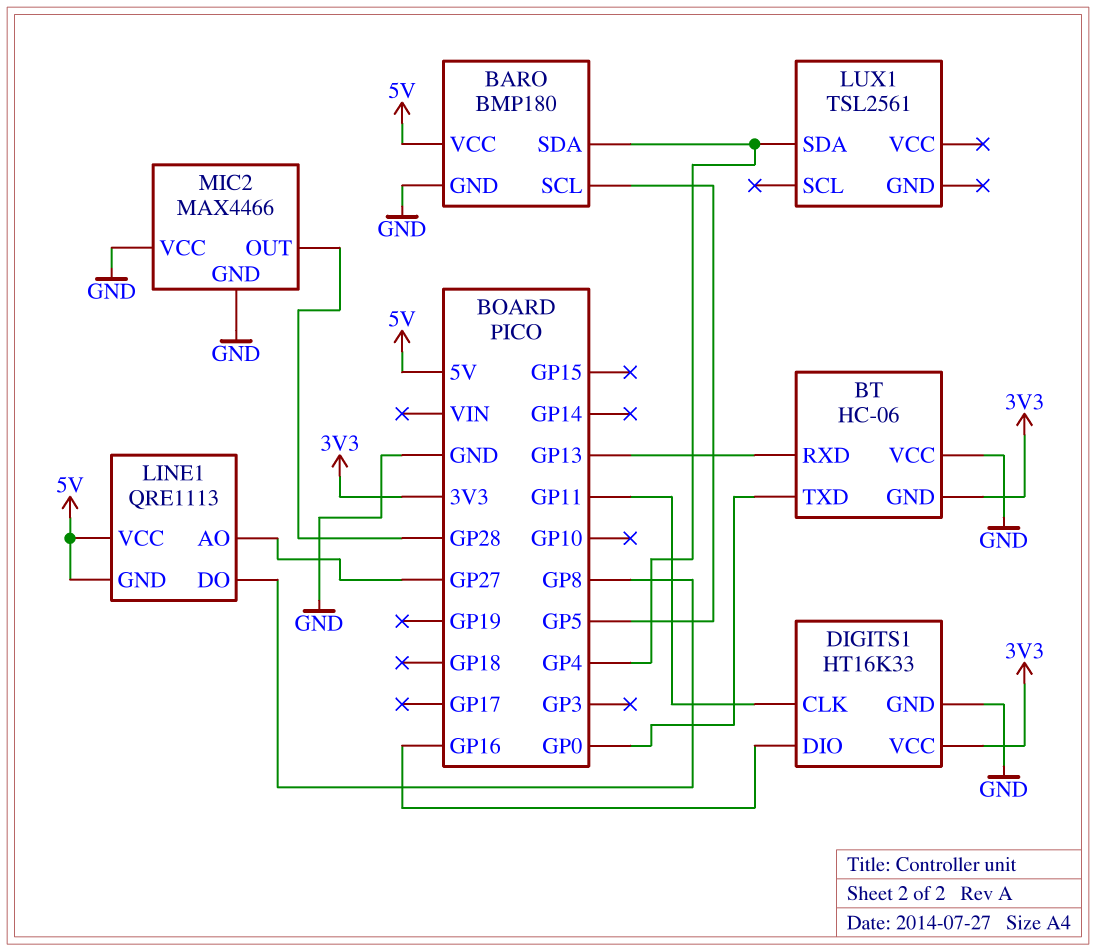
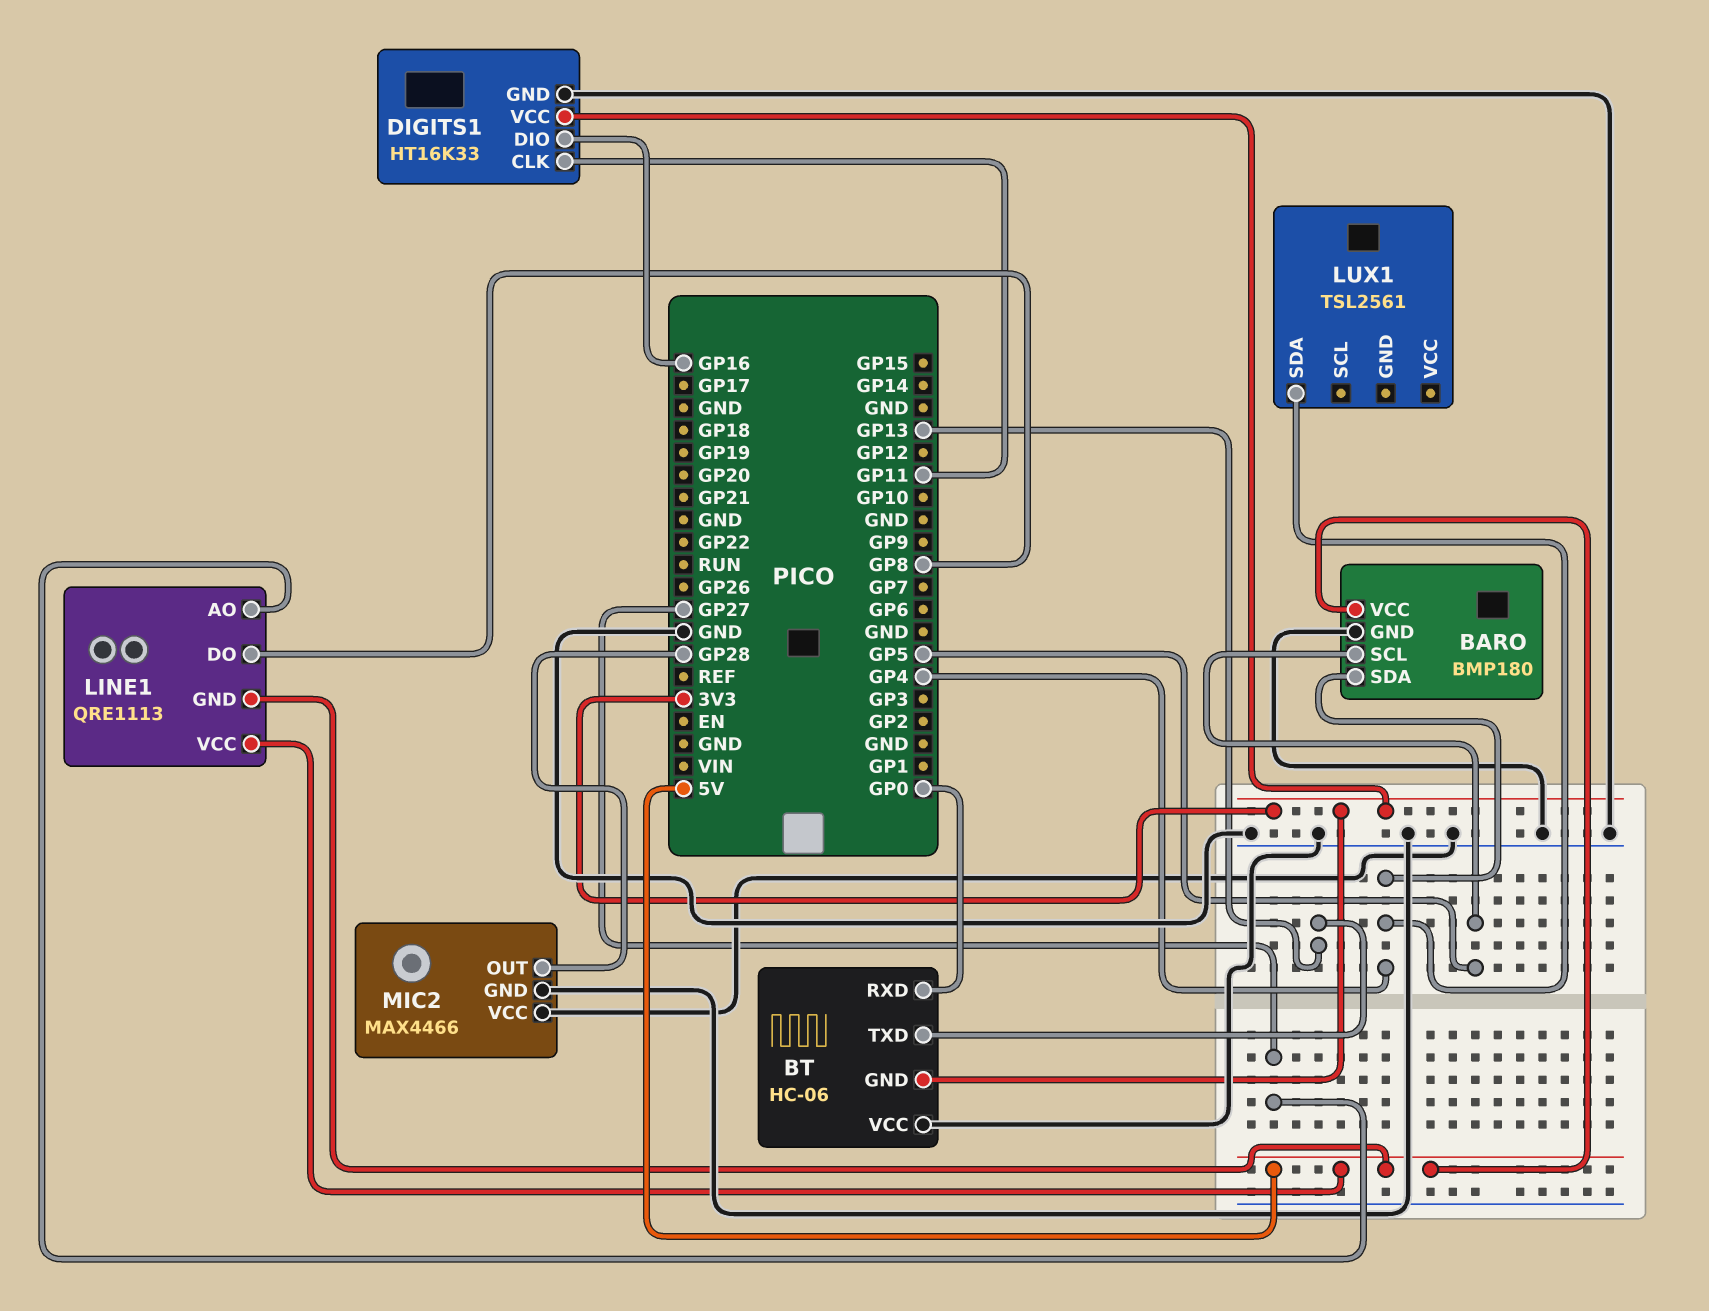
BT pin RXD: GP13 -> GP0
BT pin TXD: GP0 -> GP13

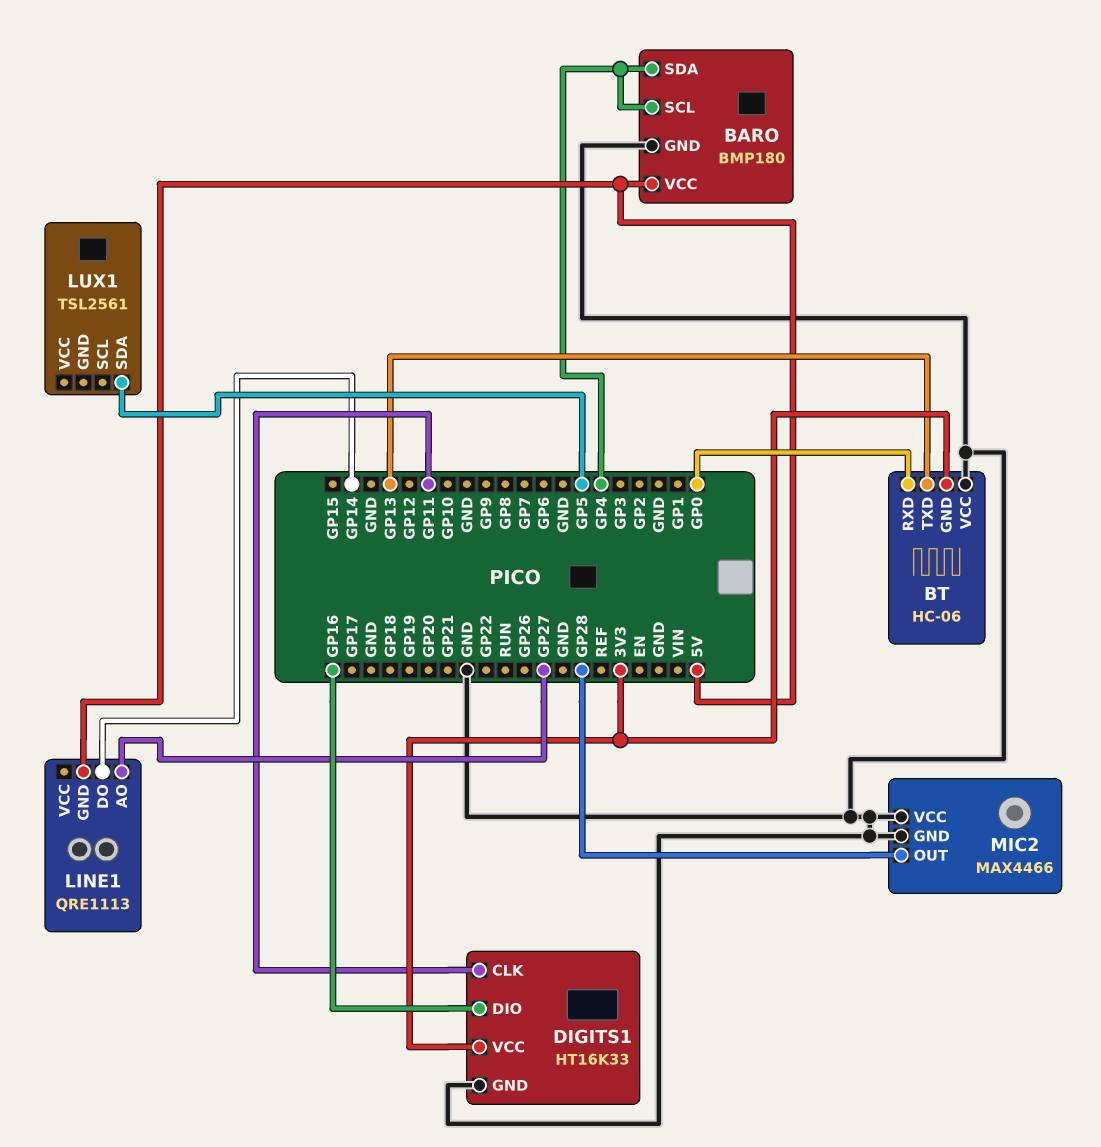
BARO pin SCL: GP5 -> GP4
LINE1 pin DO: GP8 -> GP14
LINE1 pin VCC: 5V -> none
LUX1 pin SDA: GP4 -> GP5

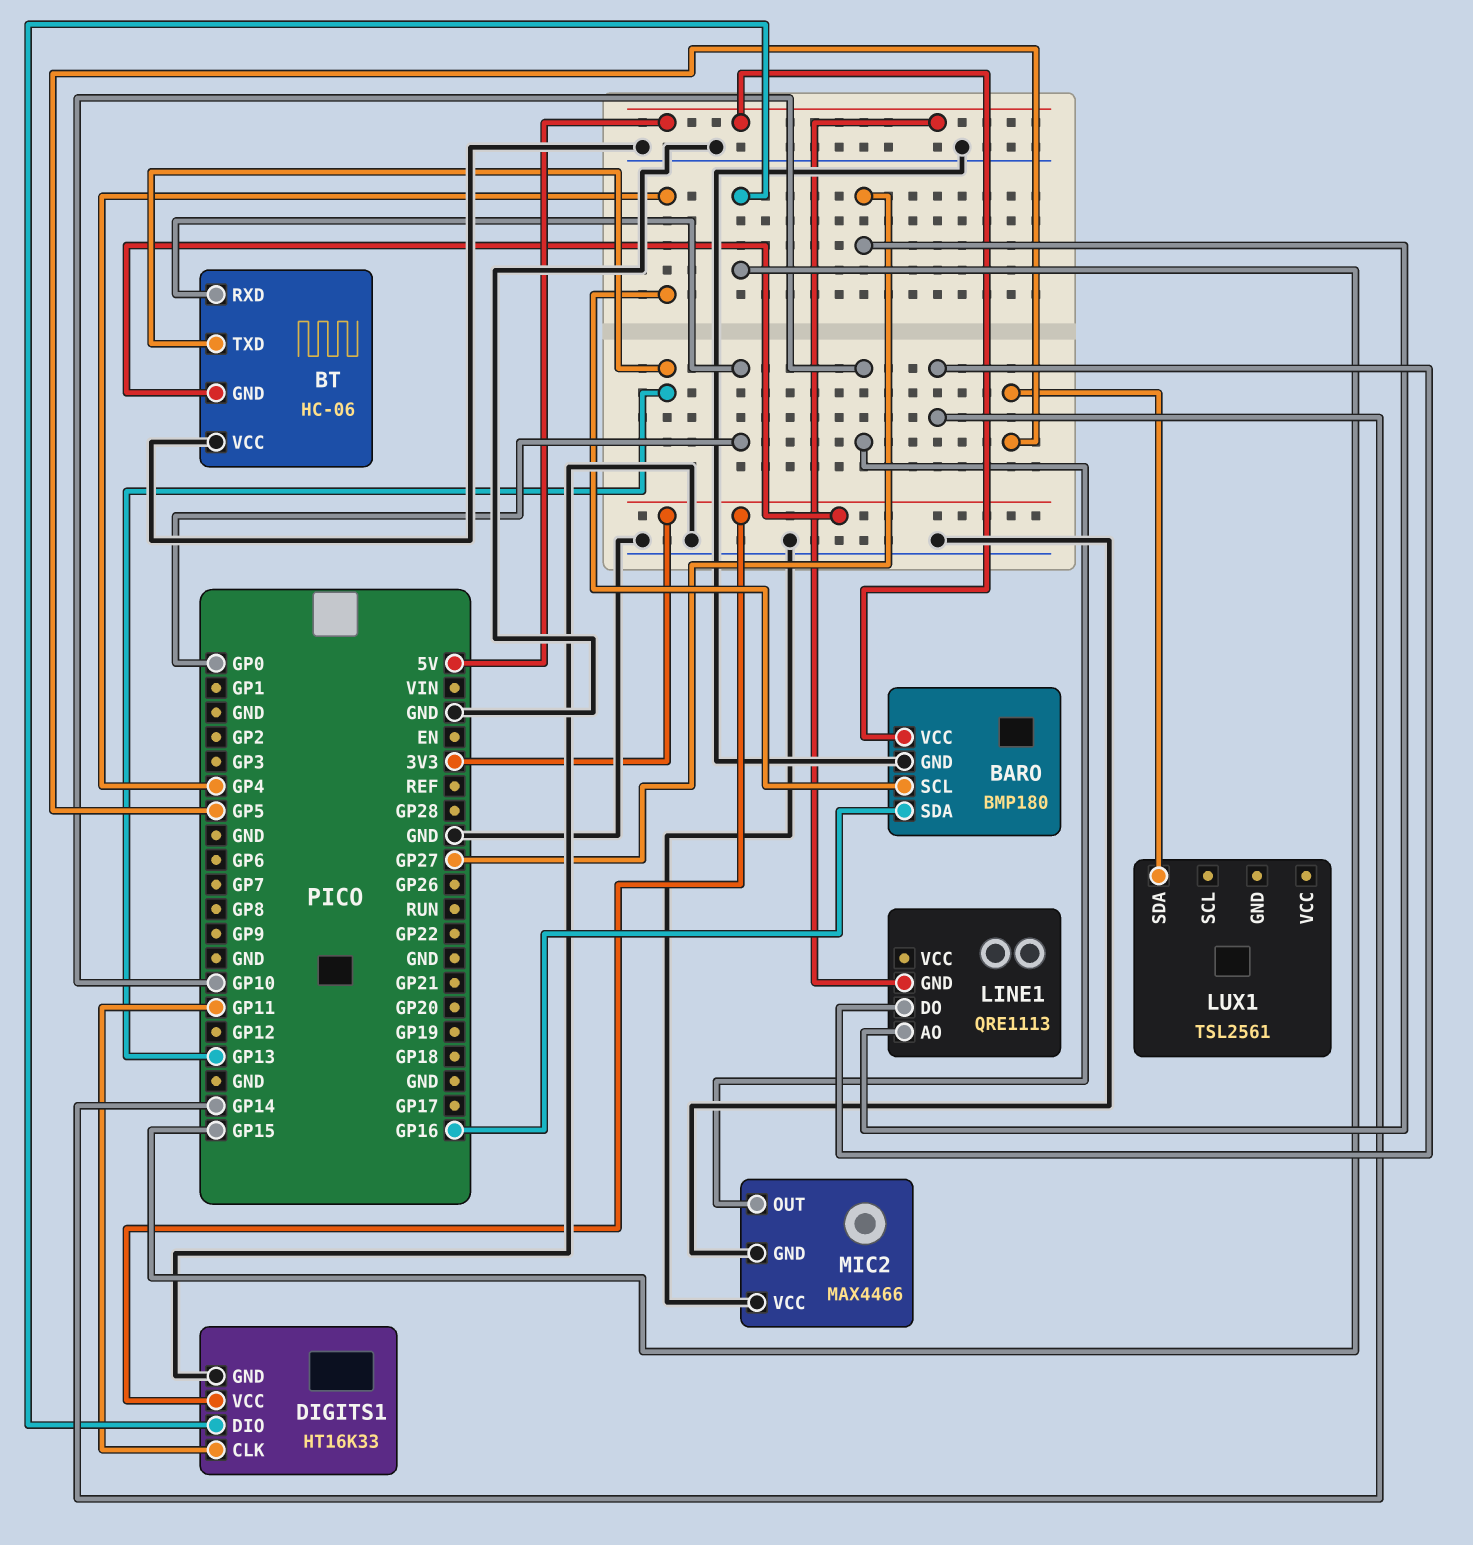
BARO pin SDA: GP4 -> GP16
DIGITS1 pin DIO: GP16 -> GP15
MIC2 pin OUT: GP28 -> GP10

